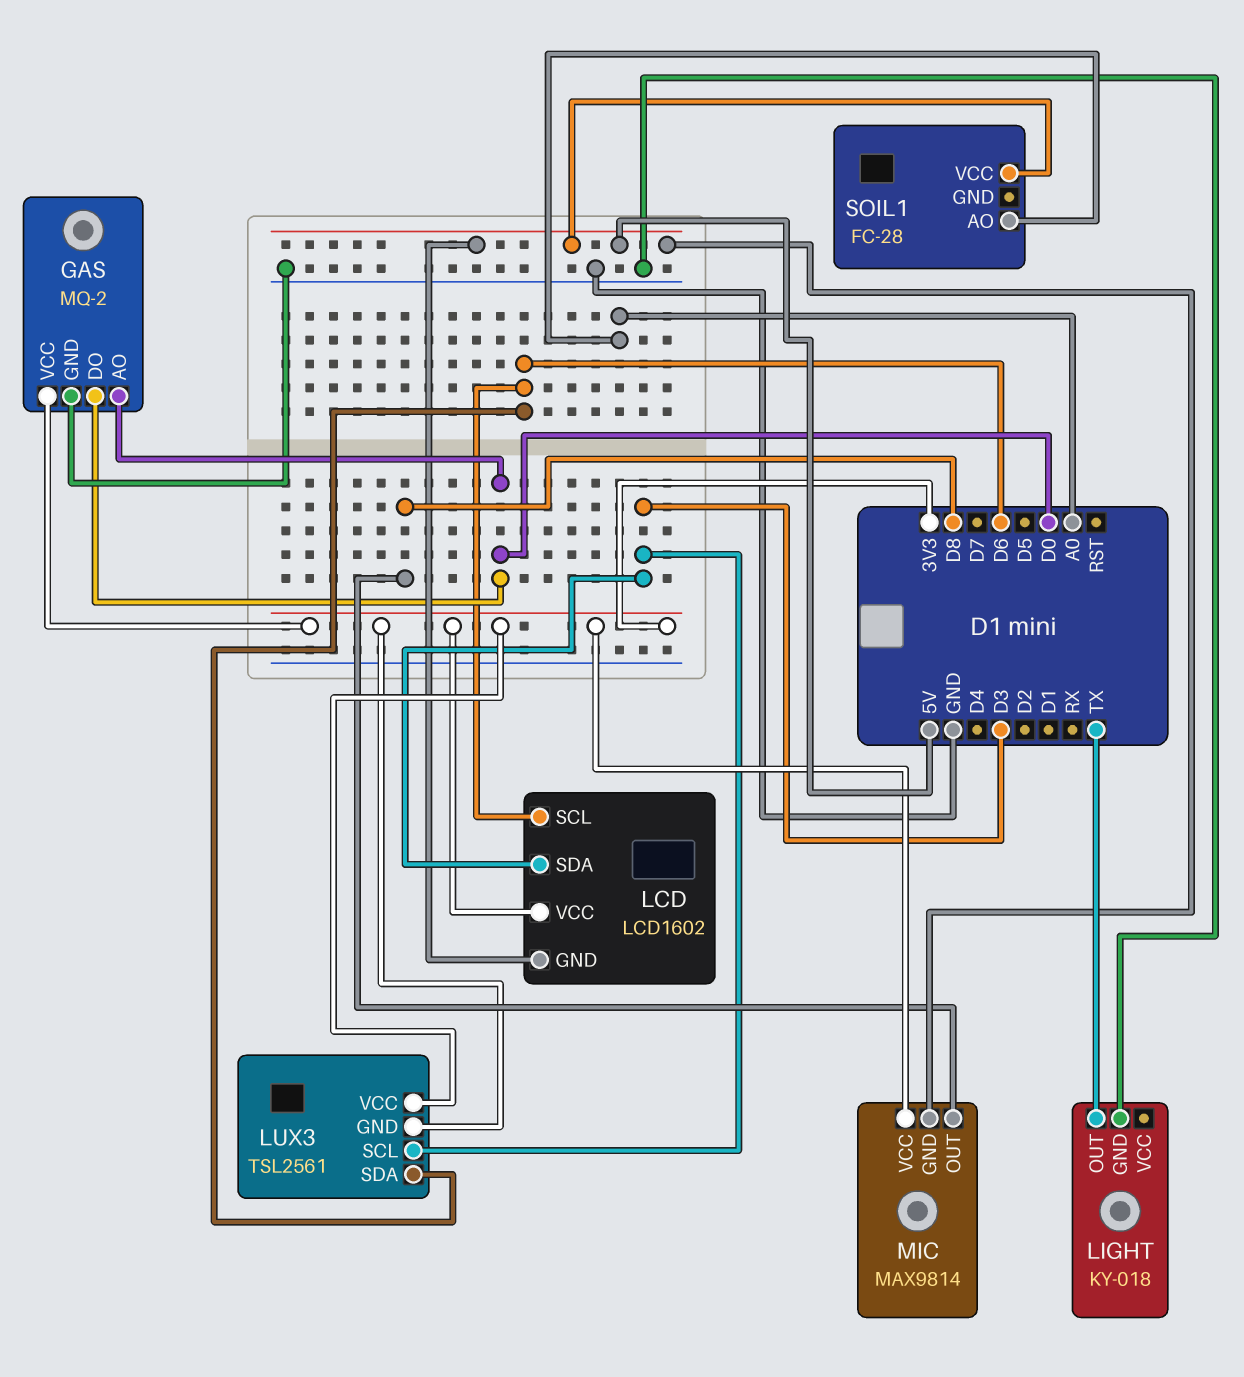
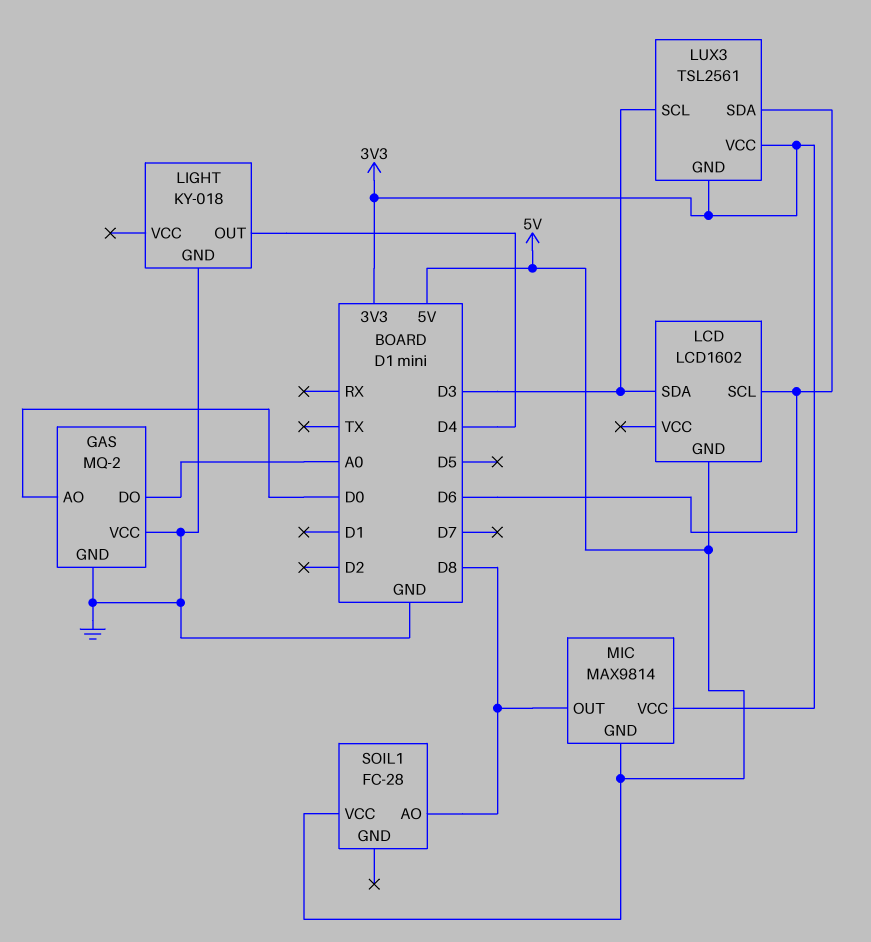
GAS pin DO: D0 -> A0
GAS pin VCC: 3V3 -> GND
LCD pin VCC: 3V3 -> none
LIGHT pin OUT: TX -> D4
SOIL1 pin AO: A0 -> D8

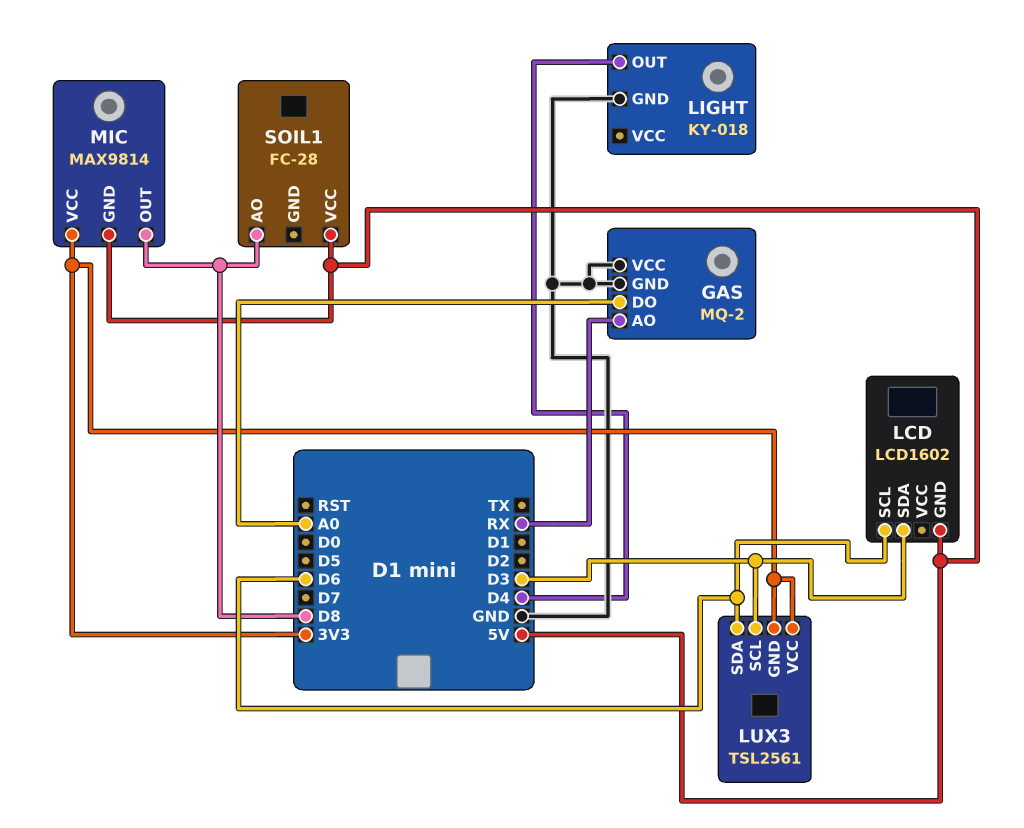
GAS pin AO: D0 -> RX

